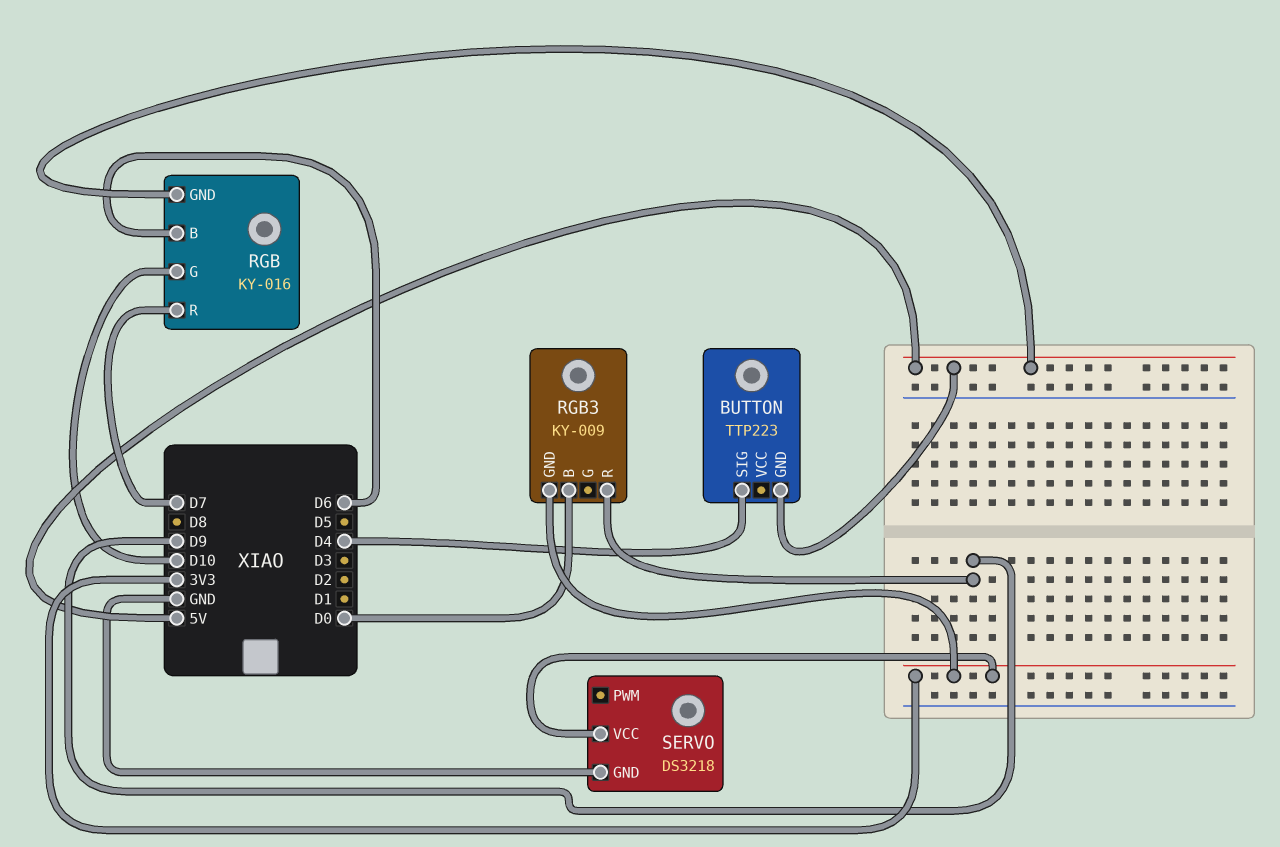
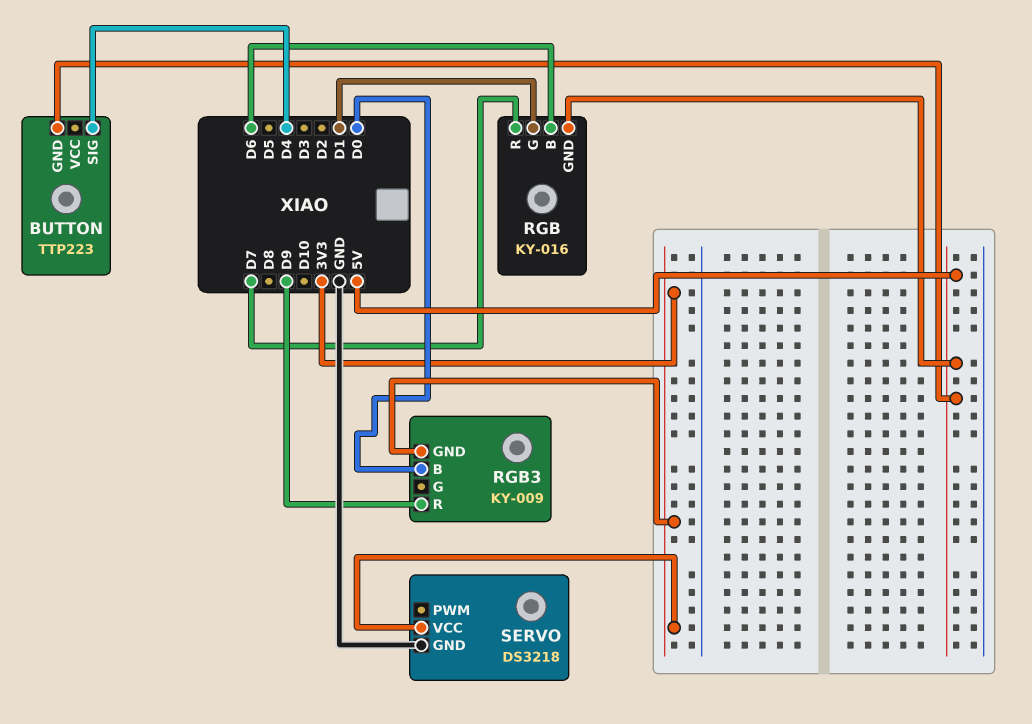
RGB pin G: D10 -> D1

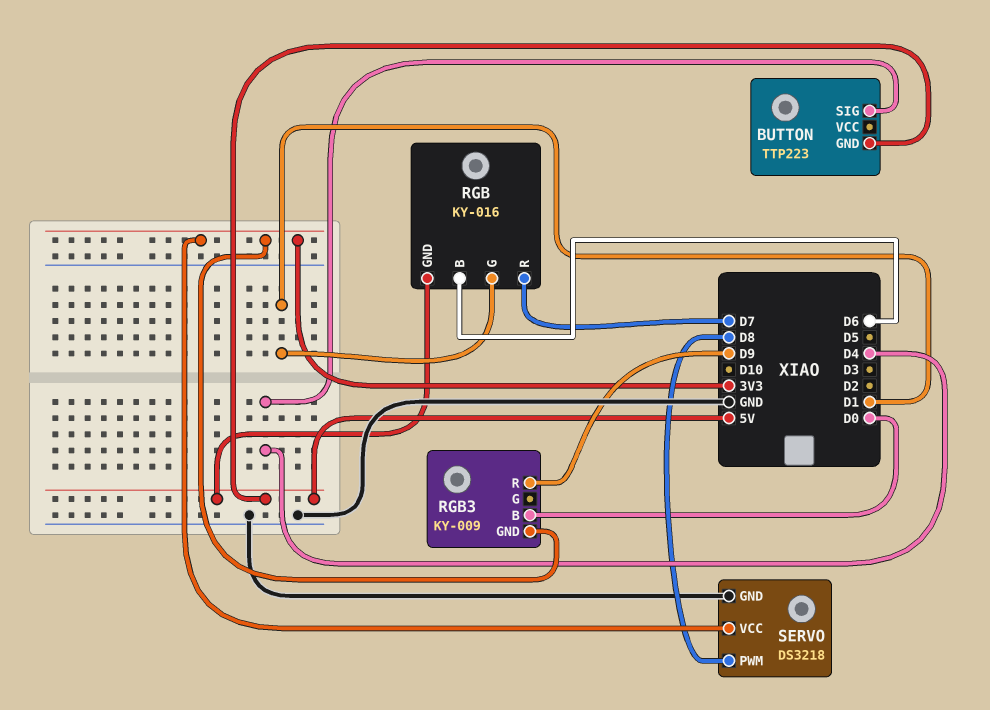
SERVO pin PWM: none -> D8

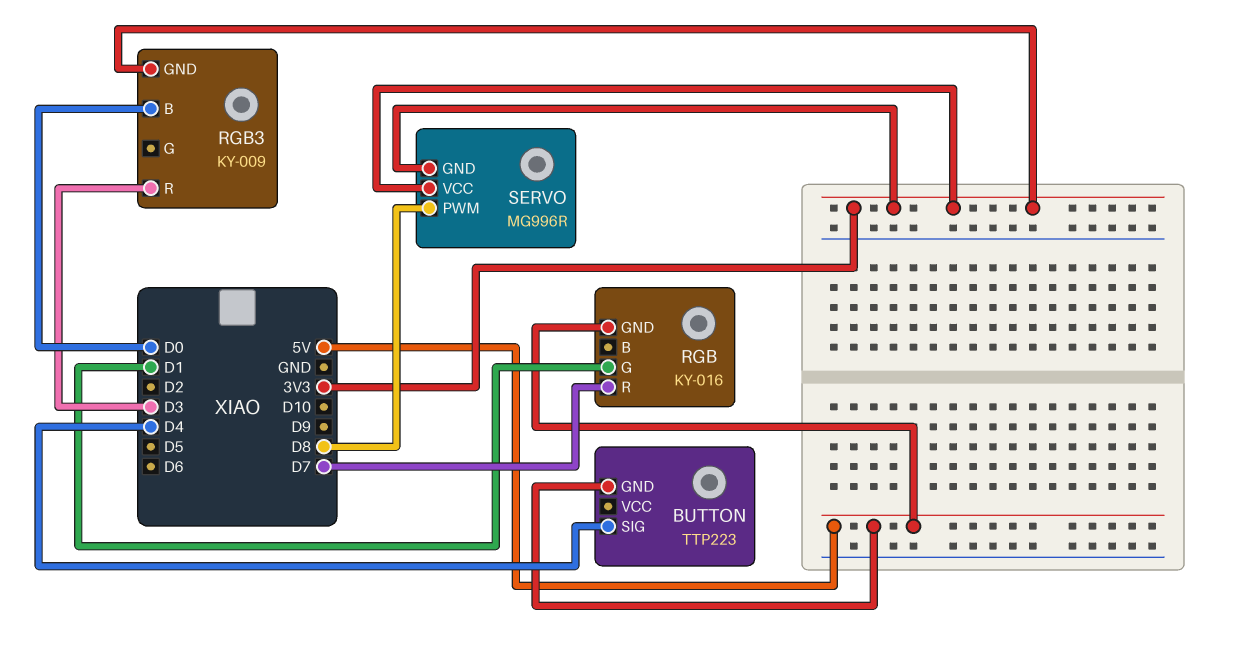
RGB pin B: D6 -> none
RGB3 pin R: D9 -> D3
SERVO: DS3218 -> MG996R
SERVO pin GND: GND -> 3V3

